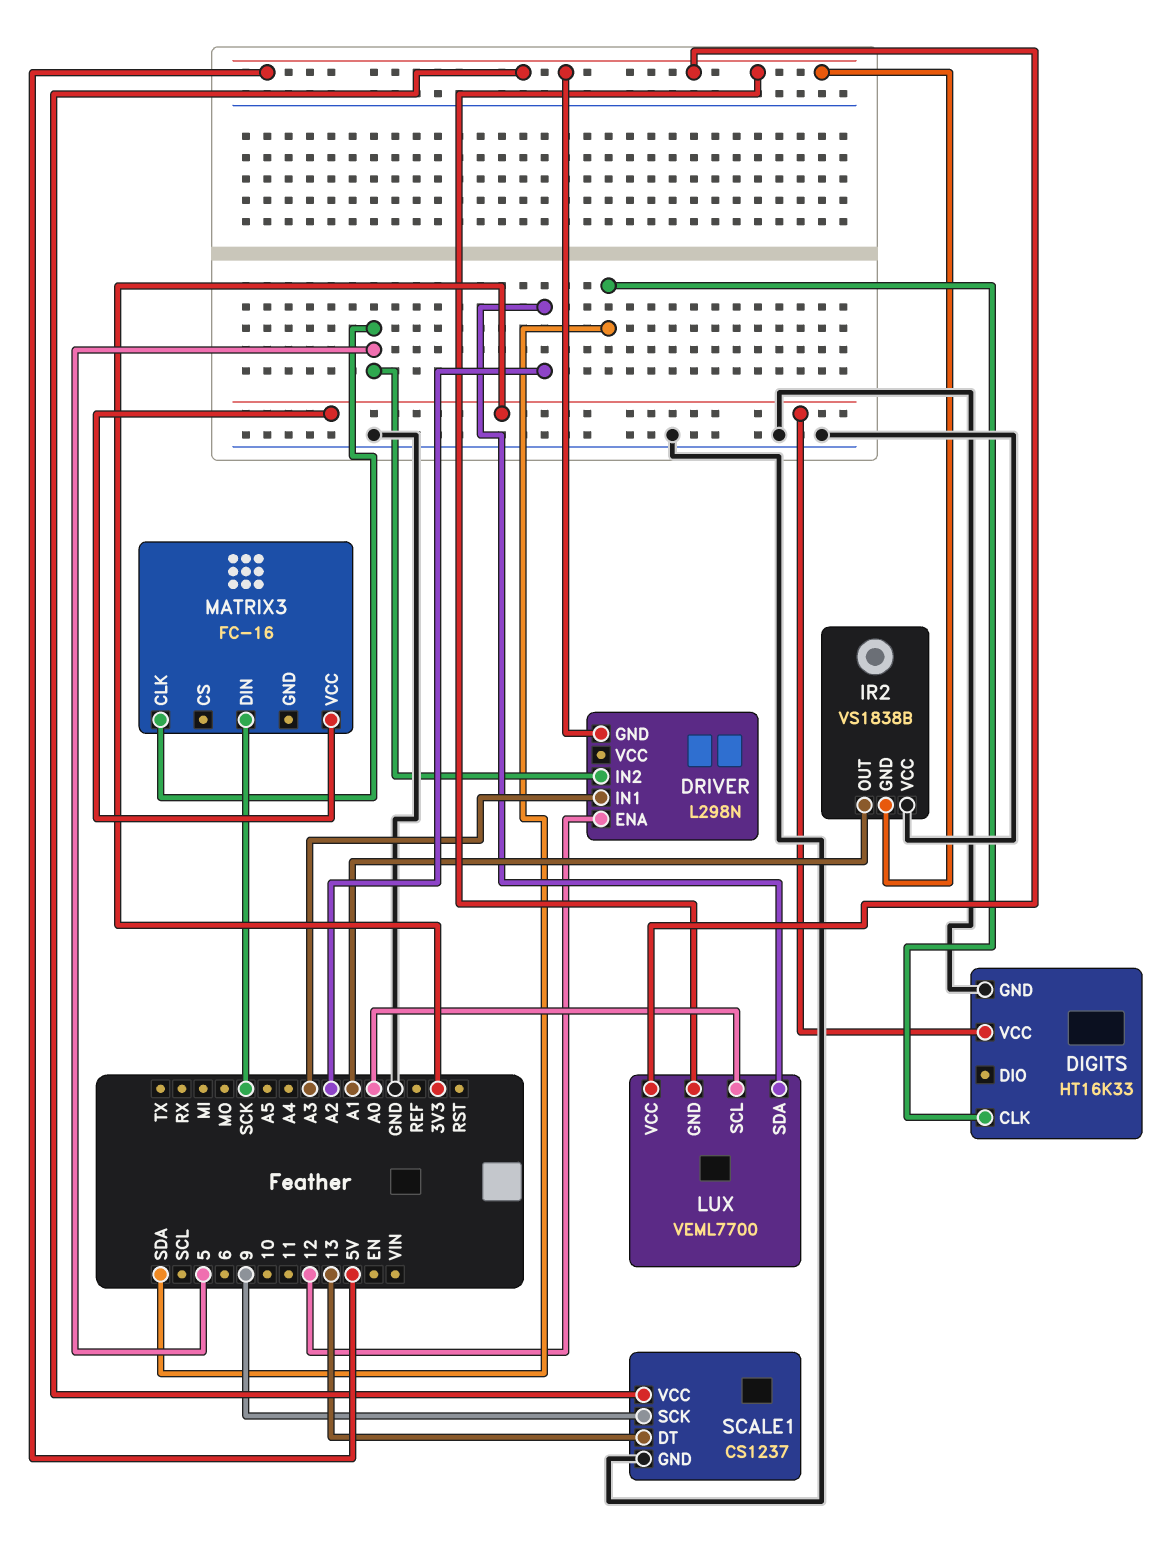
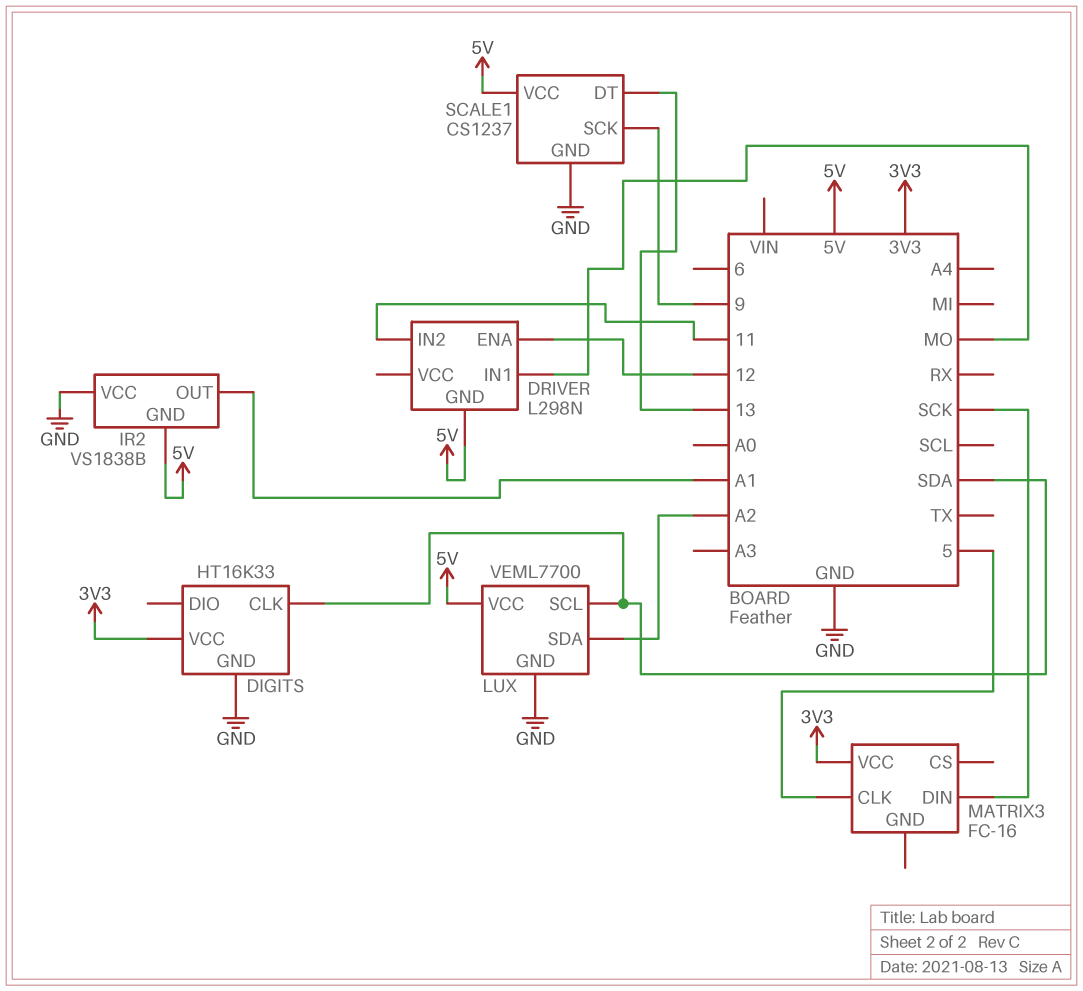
DRIVER pin IN1: A3 -> MO
DRIVER pin IN2: 5 -> 11
LUX pin GND: 5V -> GND
LUX pin SCL: A0 -> SDA

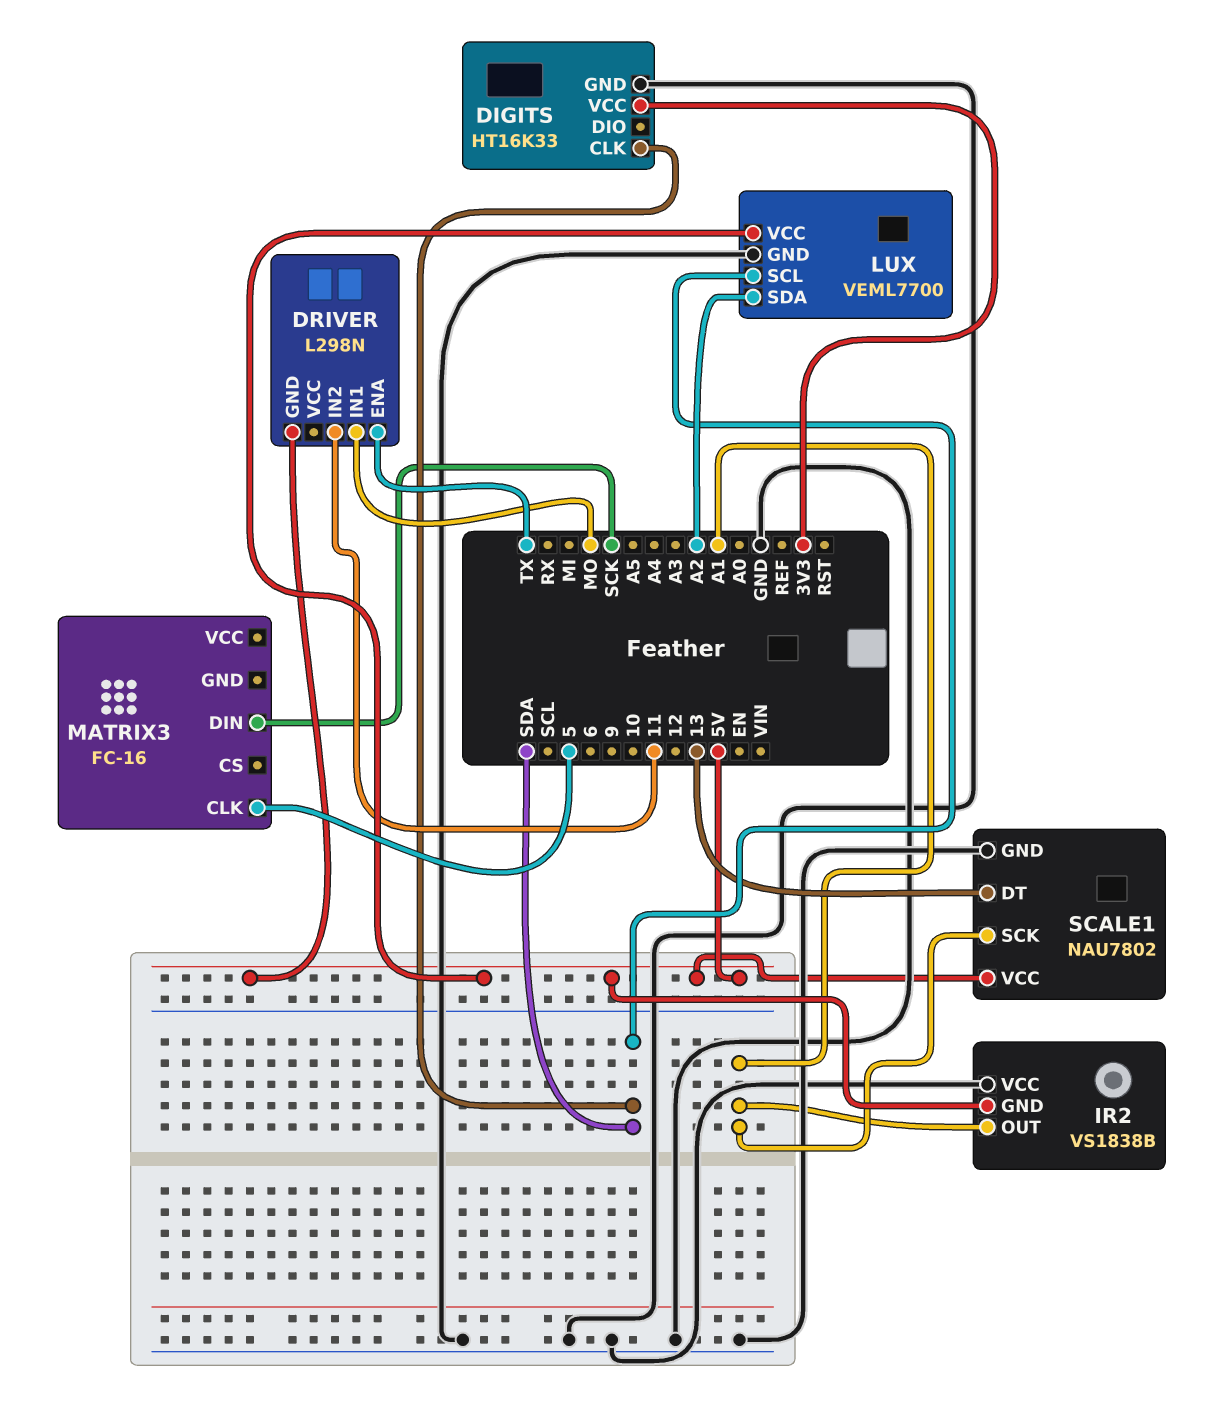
DRIVER pin ENA: 12 -> TX
MATRIX3 pin VCC: 3V3 -> none
SCALE1: CS1237 -> NAU7802
SCALE1 pin SCK: 9 -> A1

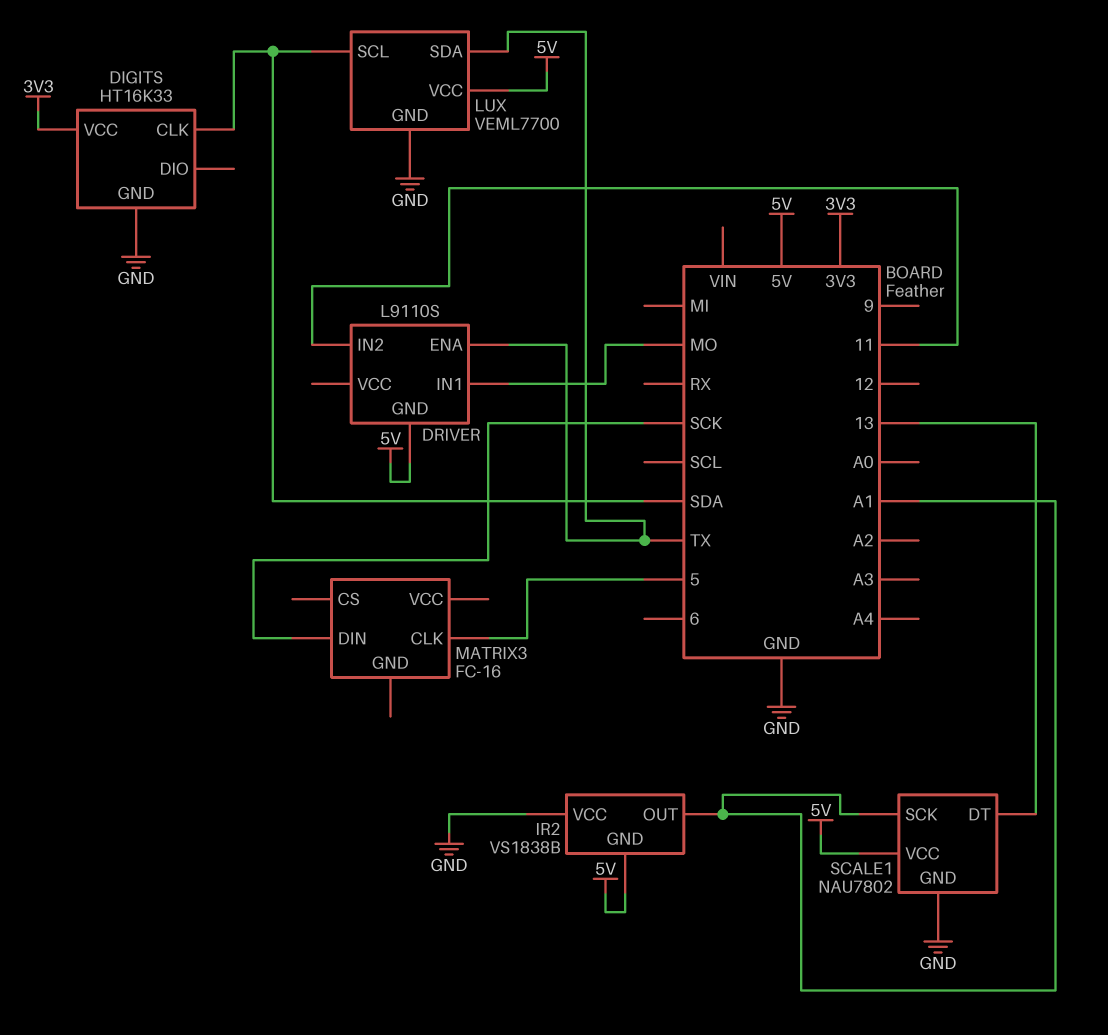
DRIVER: L298N -> L9110S
LUX pin SDA: A2 -> TX

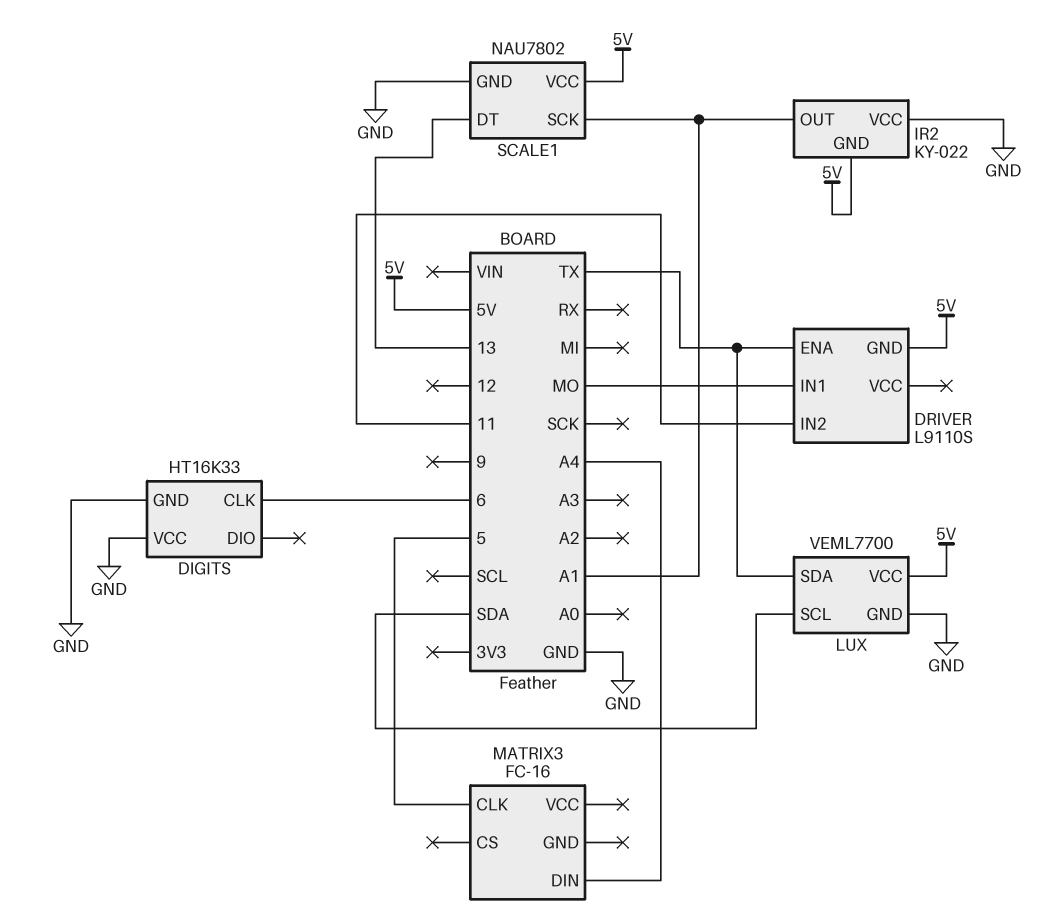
DIGITS pin CLK: SDA -> 6
DIGITS pin VCC: 3V3 -> GND
IR2: VS1838B -> KY-022
MATRIX3 pin DIN: SCK -> A4

